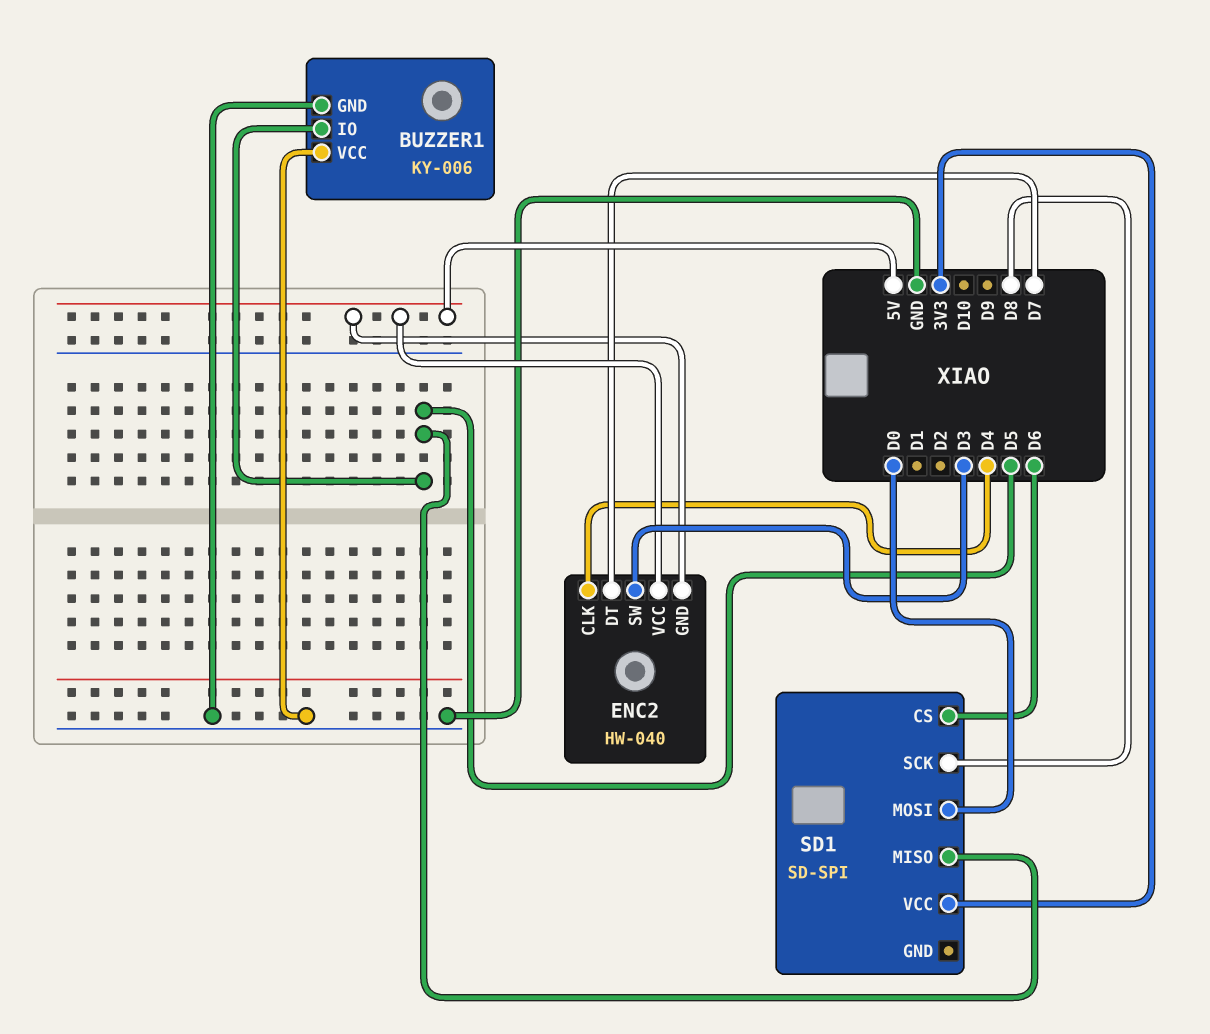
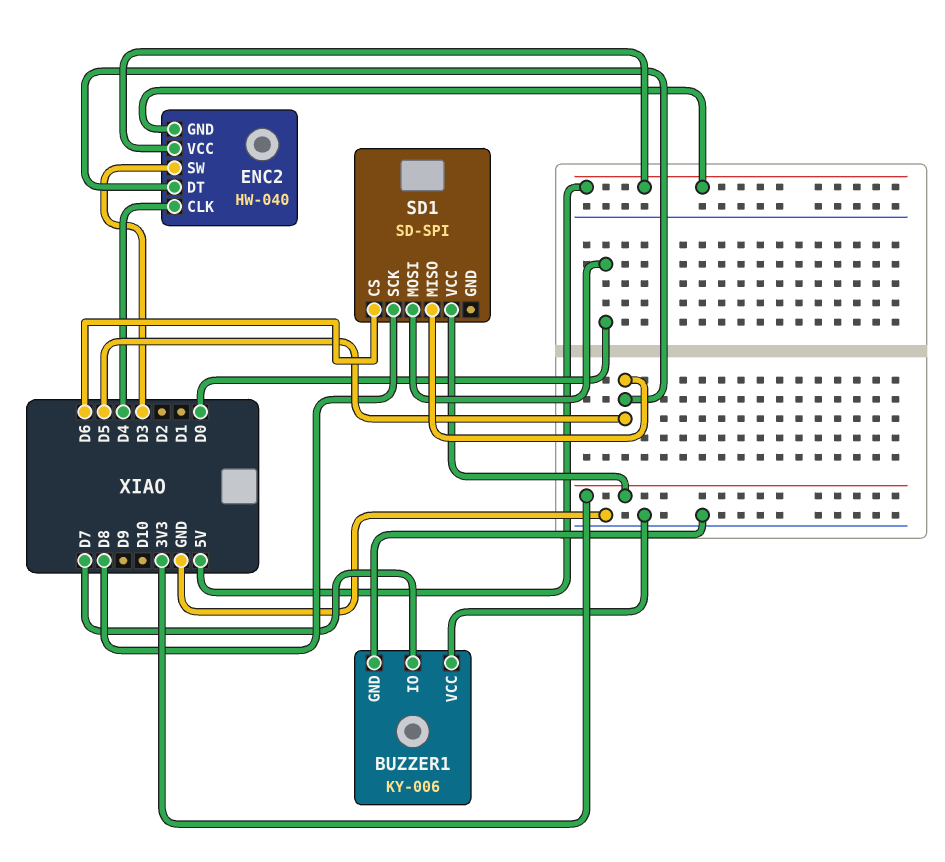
BUZZER1 pin IO: D5 -> D7
ENC2 pin DT: D7 -> D5

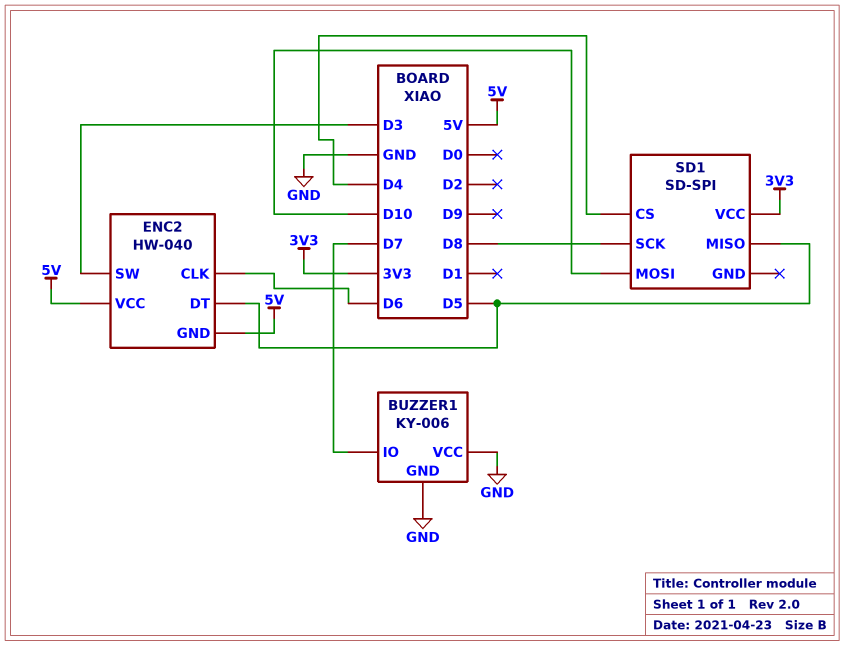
ENC2 pin CLK: D4 -> D6
SD1 pin CS: D6 -> D4
SD1 pin MOSI: D0 -> D10

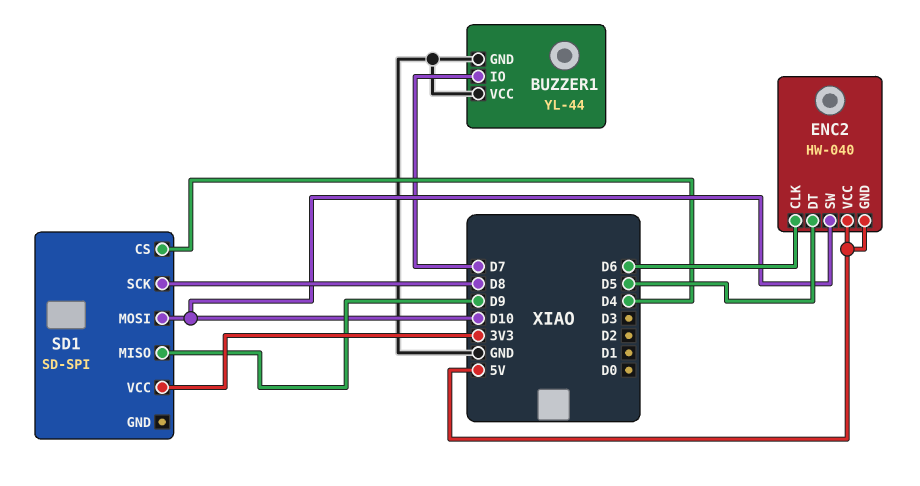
BUZZER1: KY-006 -> YL-44
ENC2 pin SW: D3 -> D10
SD1 pin MISO: D5 -> D9

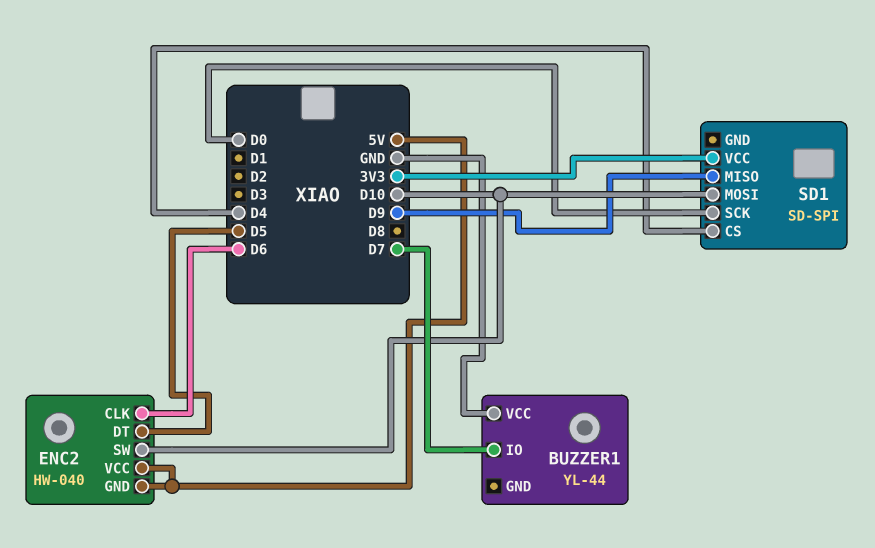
BUZZER1 pin GND: GND -> none
SD1 pin SCK: D8 -> D0

